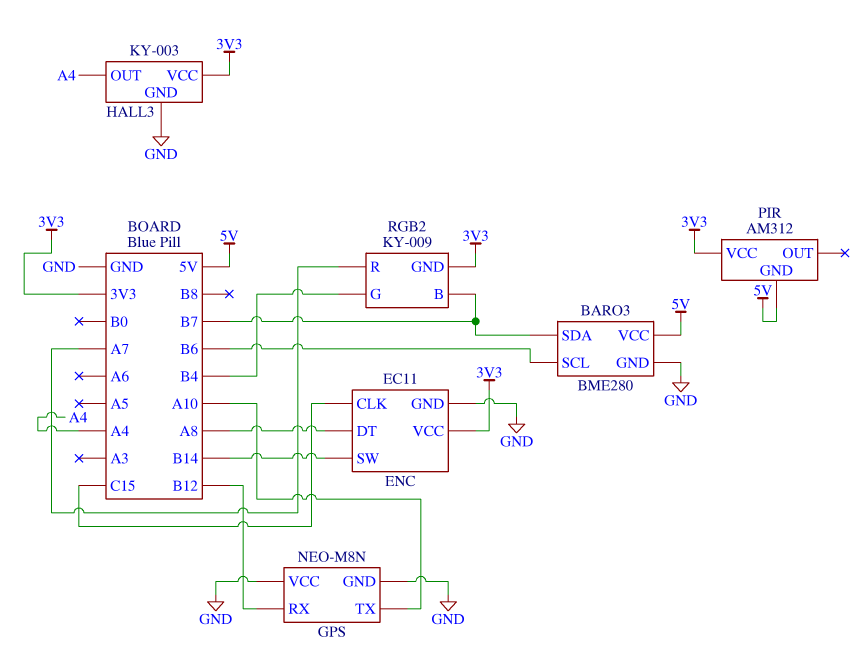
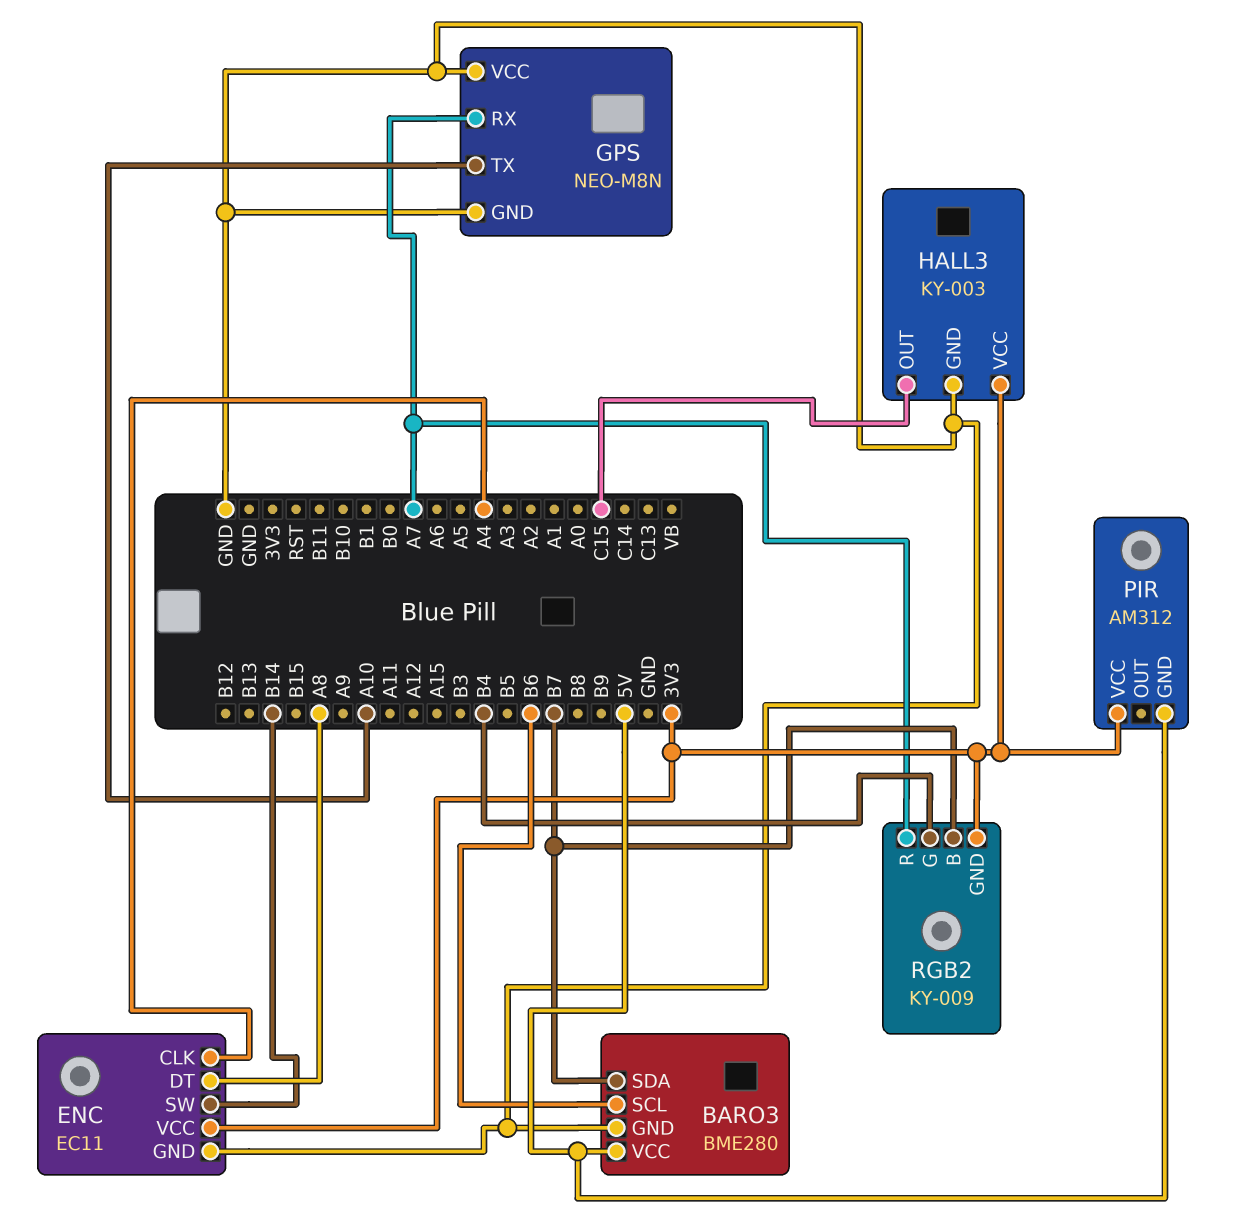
ENC pin CLK: C15 -> A4
GPS pin RX: B12 -> A7
HALL3 pin OUT: A4 -> C15

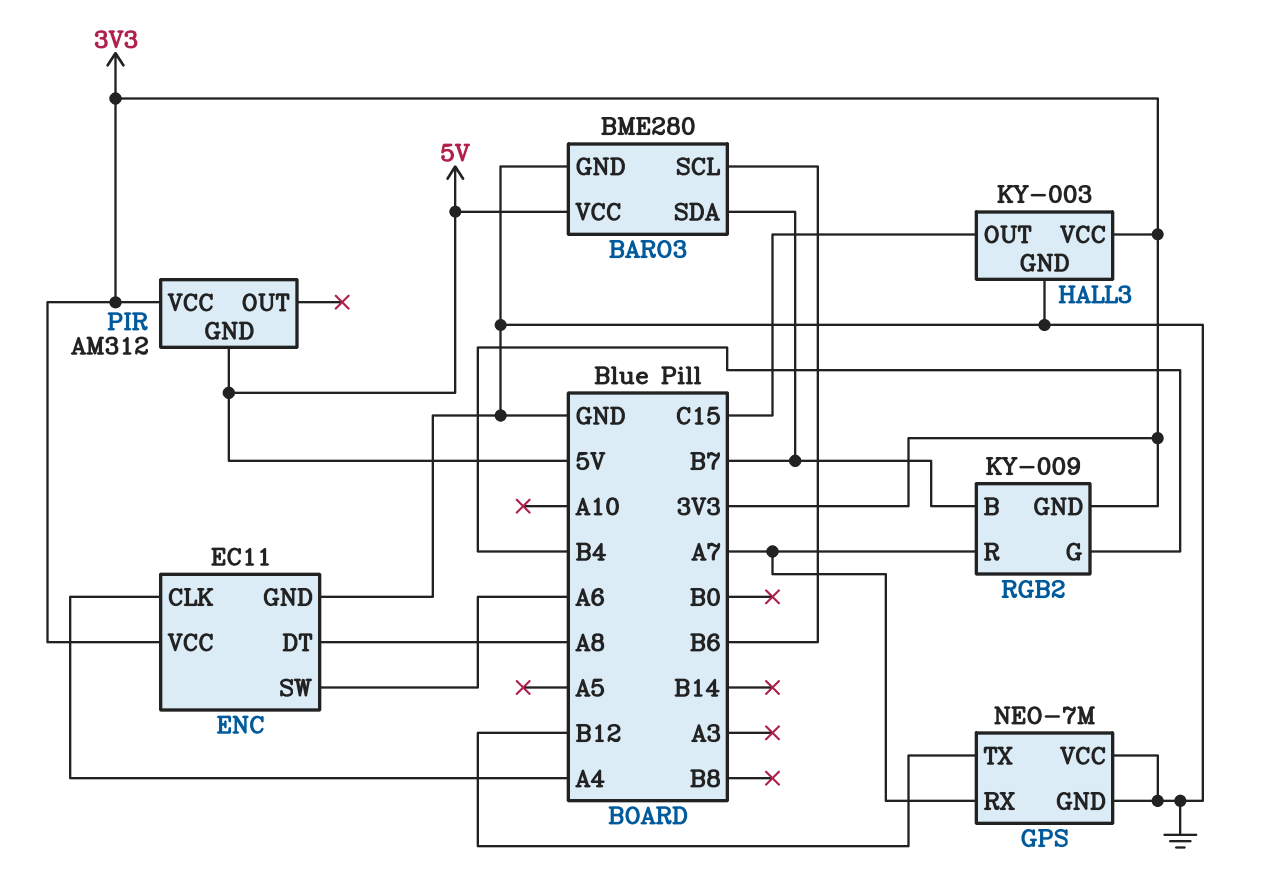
ENC pin SW: B14 -> A6
GPS: NEO-M8N -> NEO-7M
GPS pin TX: A10 -> B12

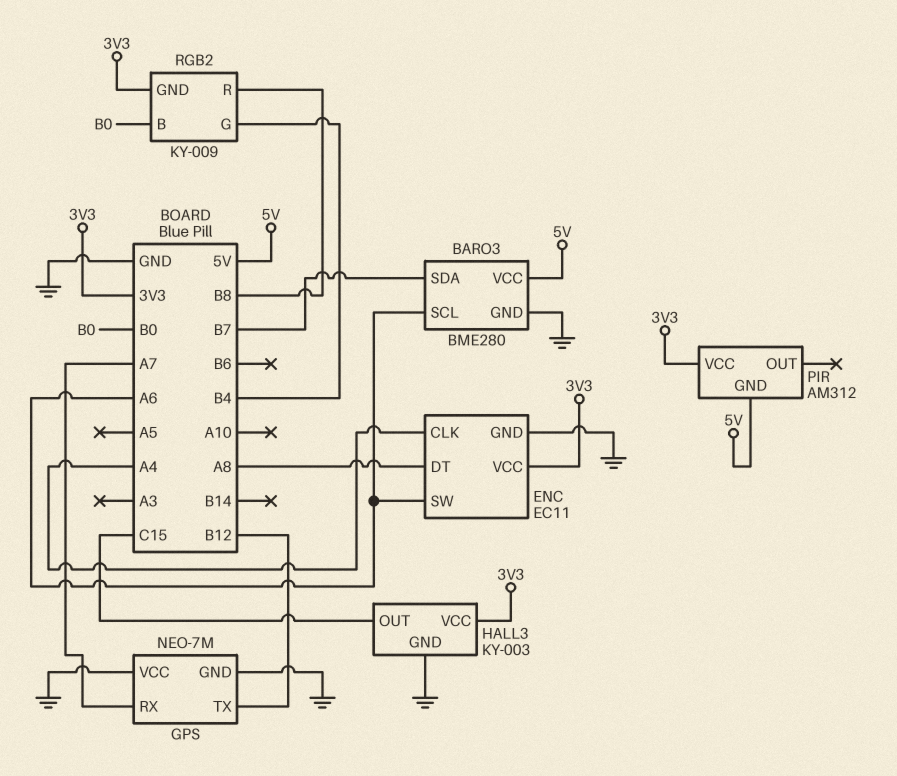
BARO3 pin SCL: B6 -> A6
RGB2 pin B: B7 -> B0
RGB2 pin R: A7 -> B8

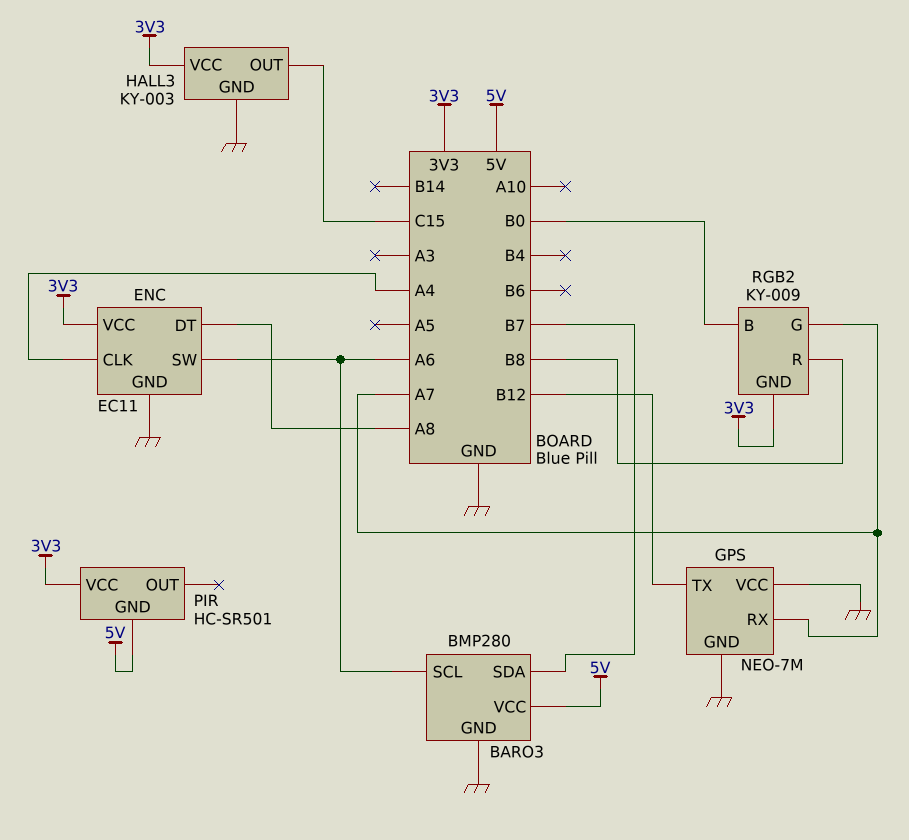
BARO3: BME280 -> BMP280
PIR: AM312 -> HC-SR501
RGB2 pin G: B4 -> A7

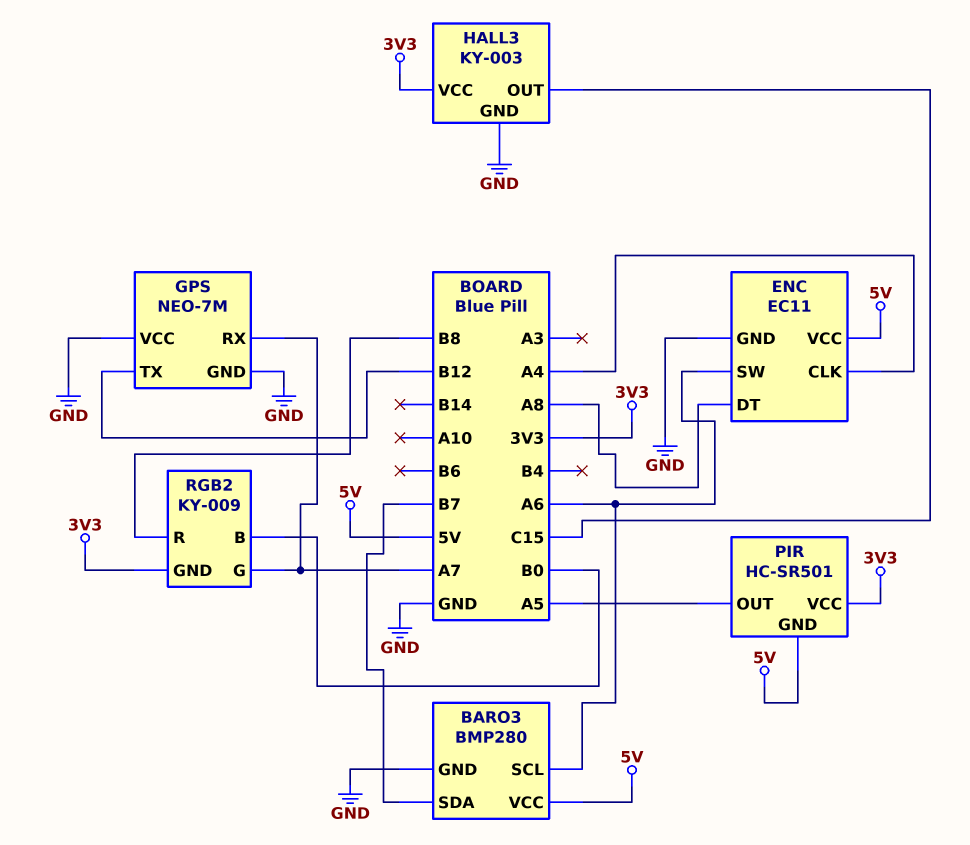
ENC pin VCC: 3V3 -> 5V
PIR pin OUT: none -> A5

